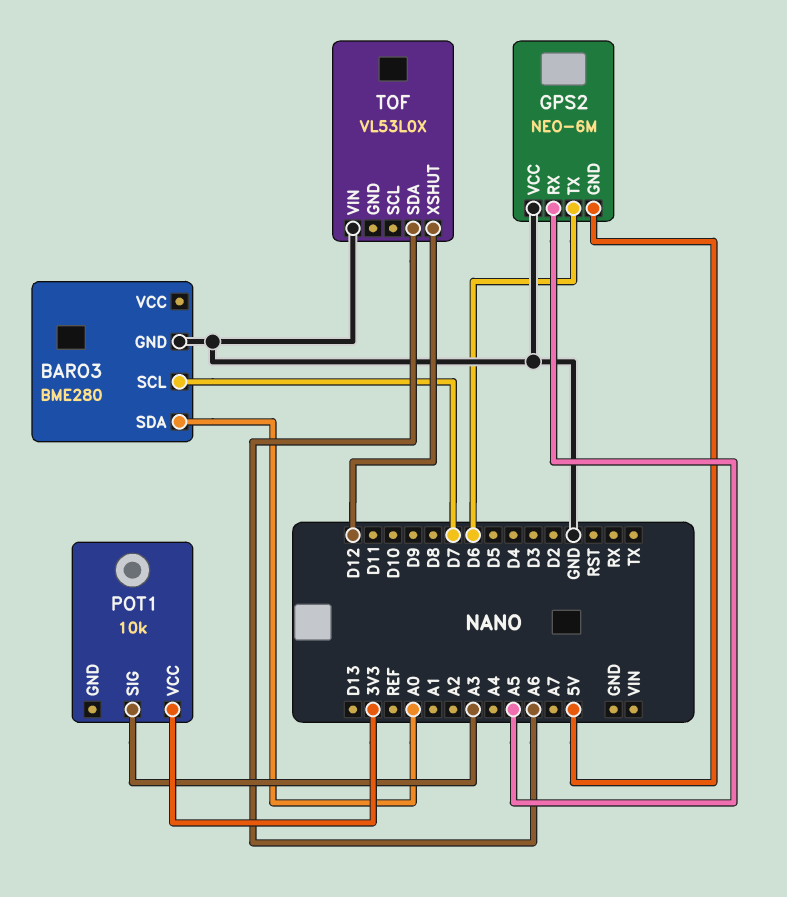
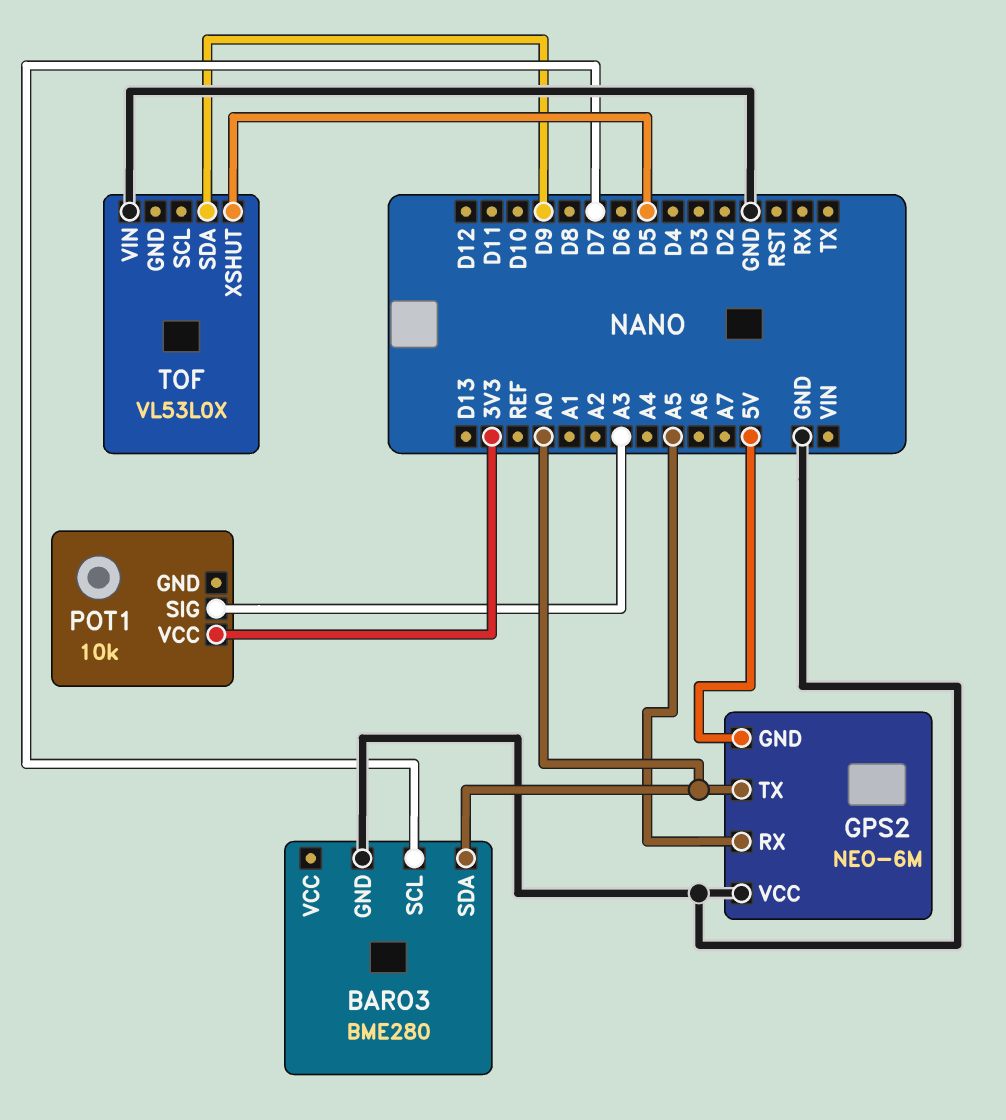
GPS2 pin TX: D6 -> A0
TOF pin SDA: A6 -> D9
TOF pin XSHUT: D12 -> D5

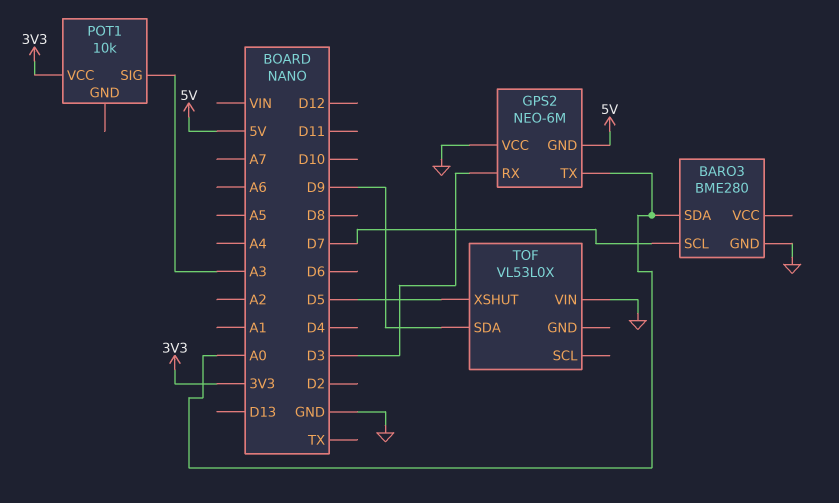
GPS2 pin RX: A5 -> D3

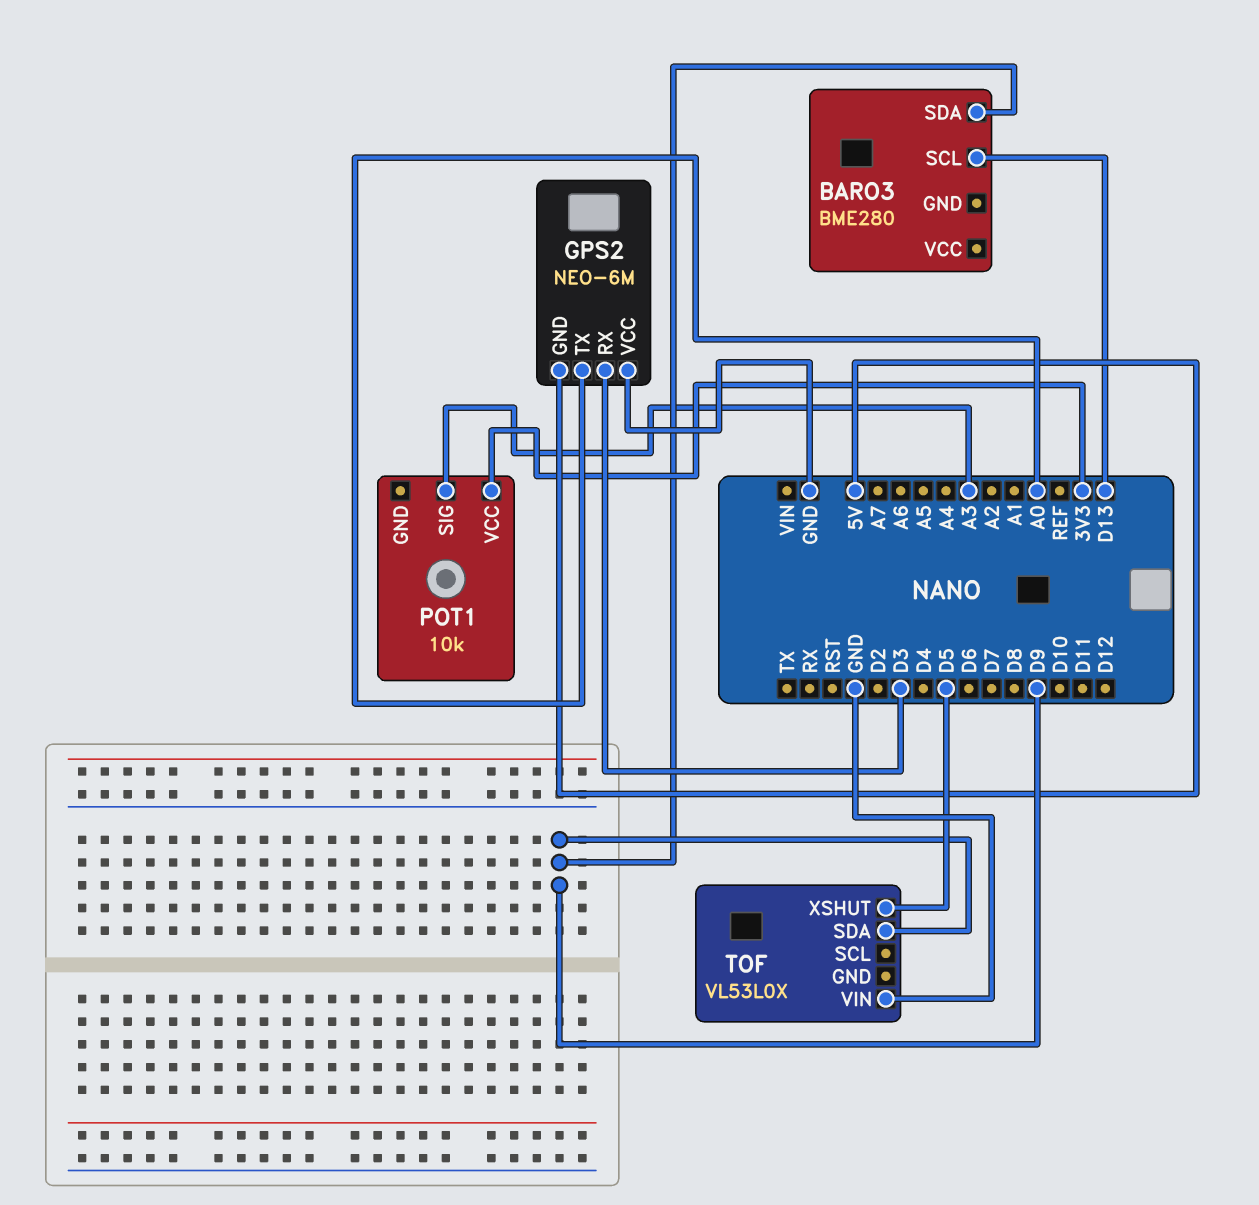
BARO3 pin GND: GND -> none
BARO3 pin SCL: D7 -> D13
BARO3 pin SDA: A0 -> D9

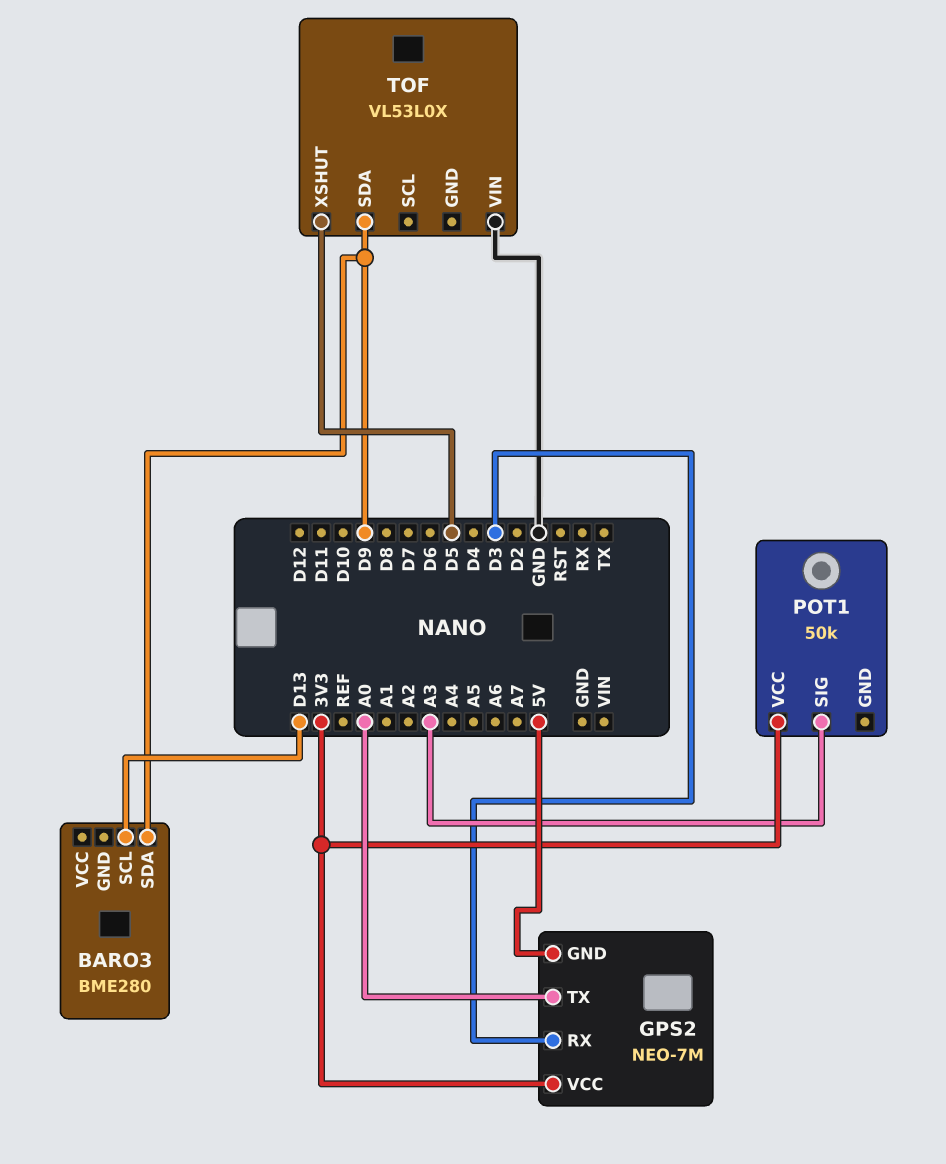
GPS2: NEO-6M -> NEO-7M
GPS2 pin VCC: GND -> 3V3
POT1: 10k -> 50k

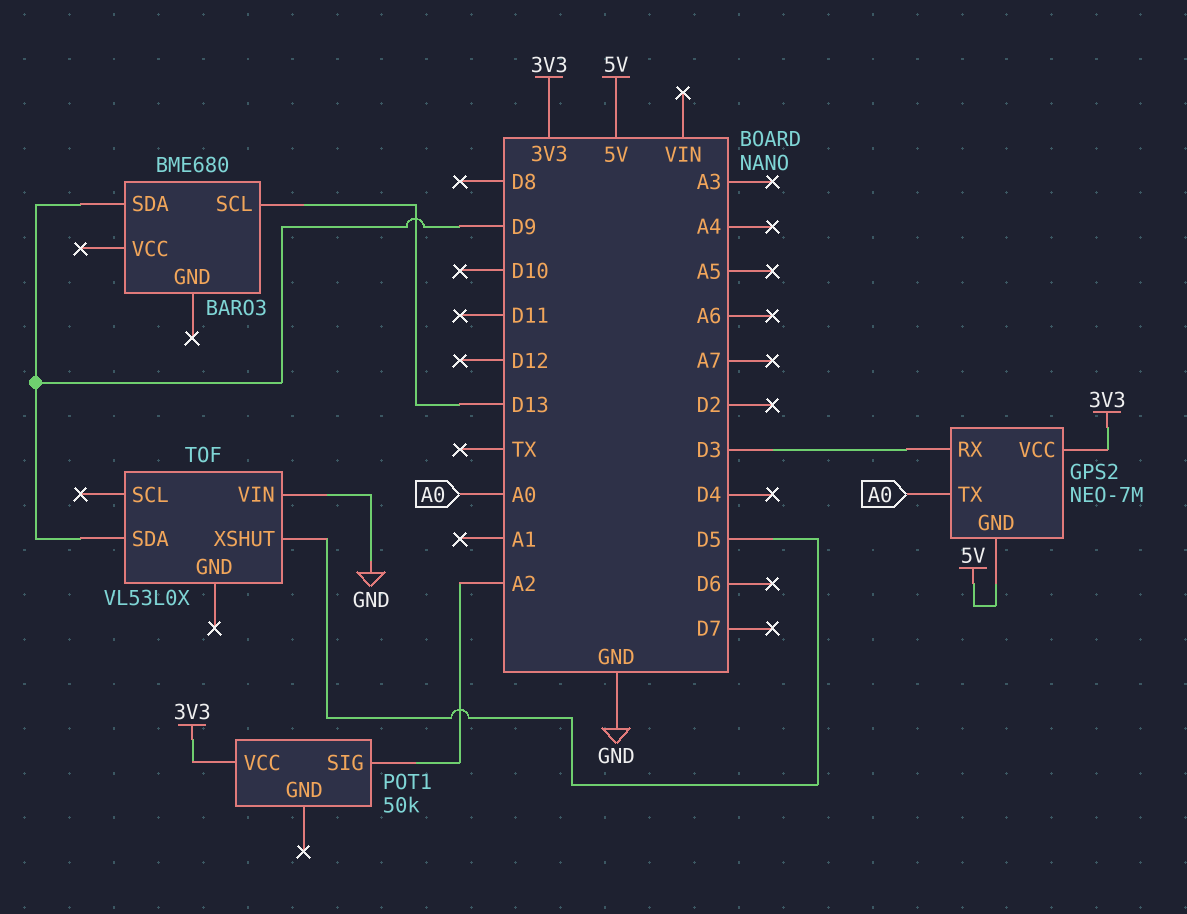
BARO3: BME280 -> BME680
POT1 pin SIG: A3 -> A2

